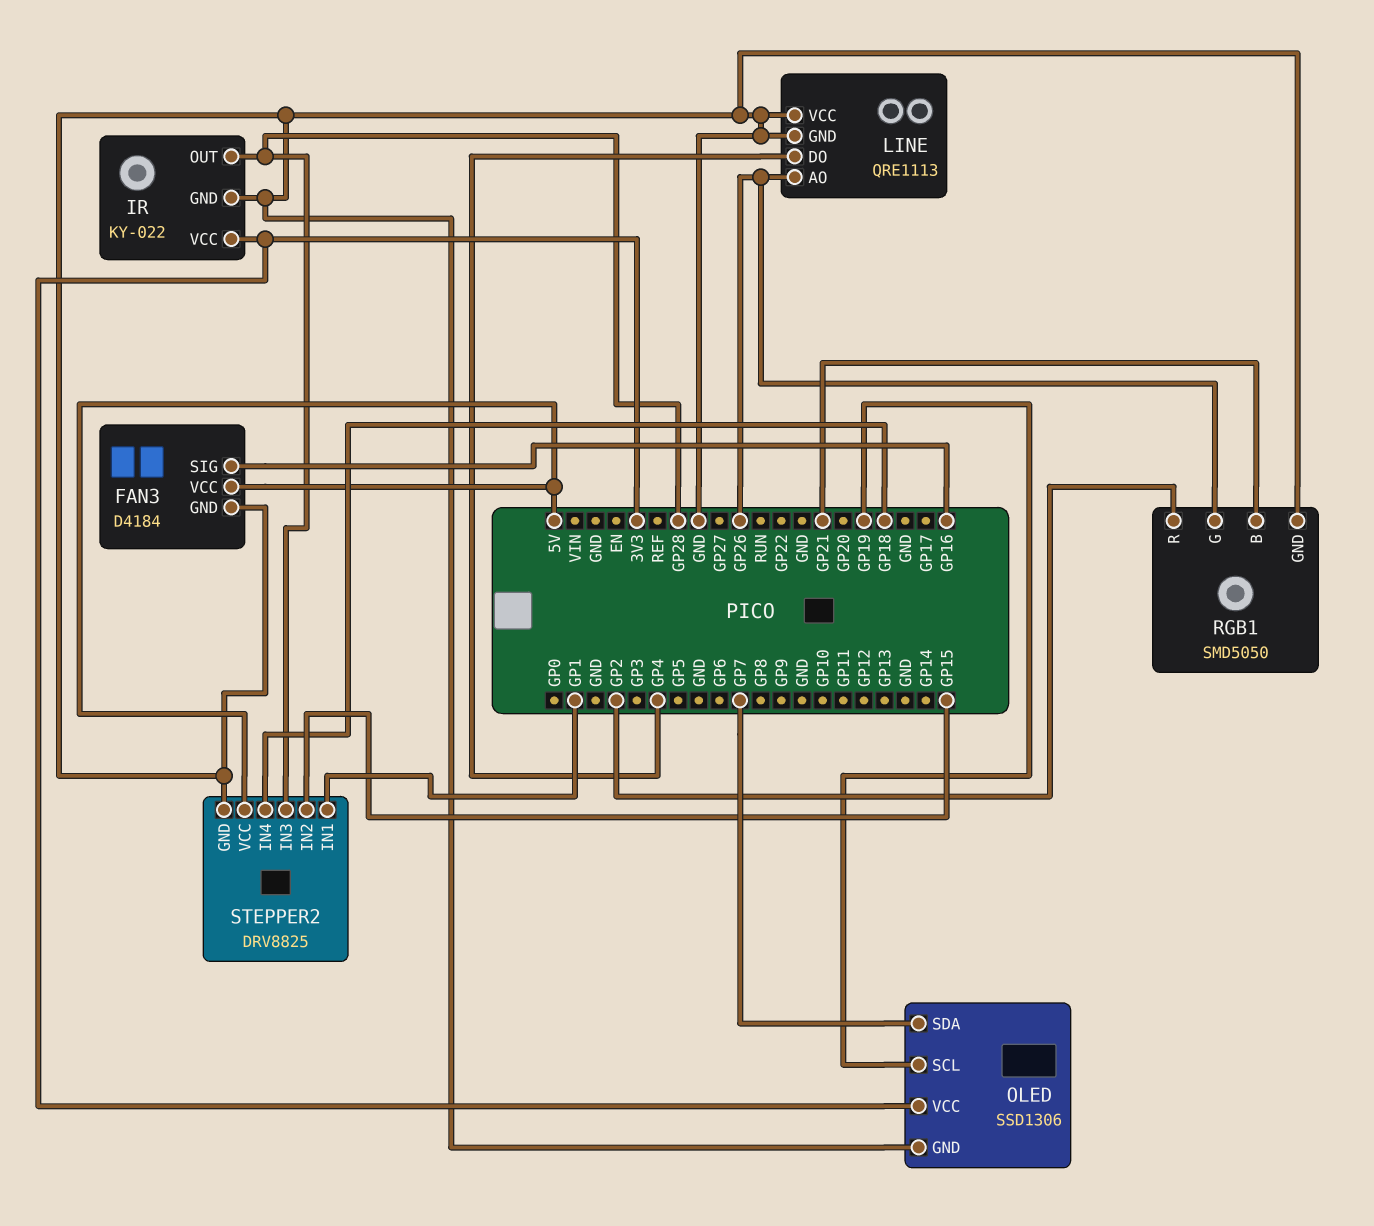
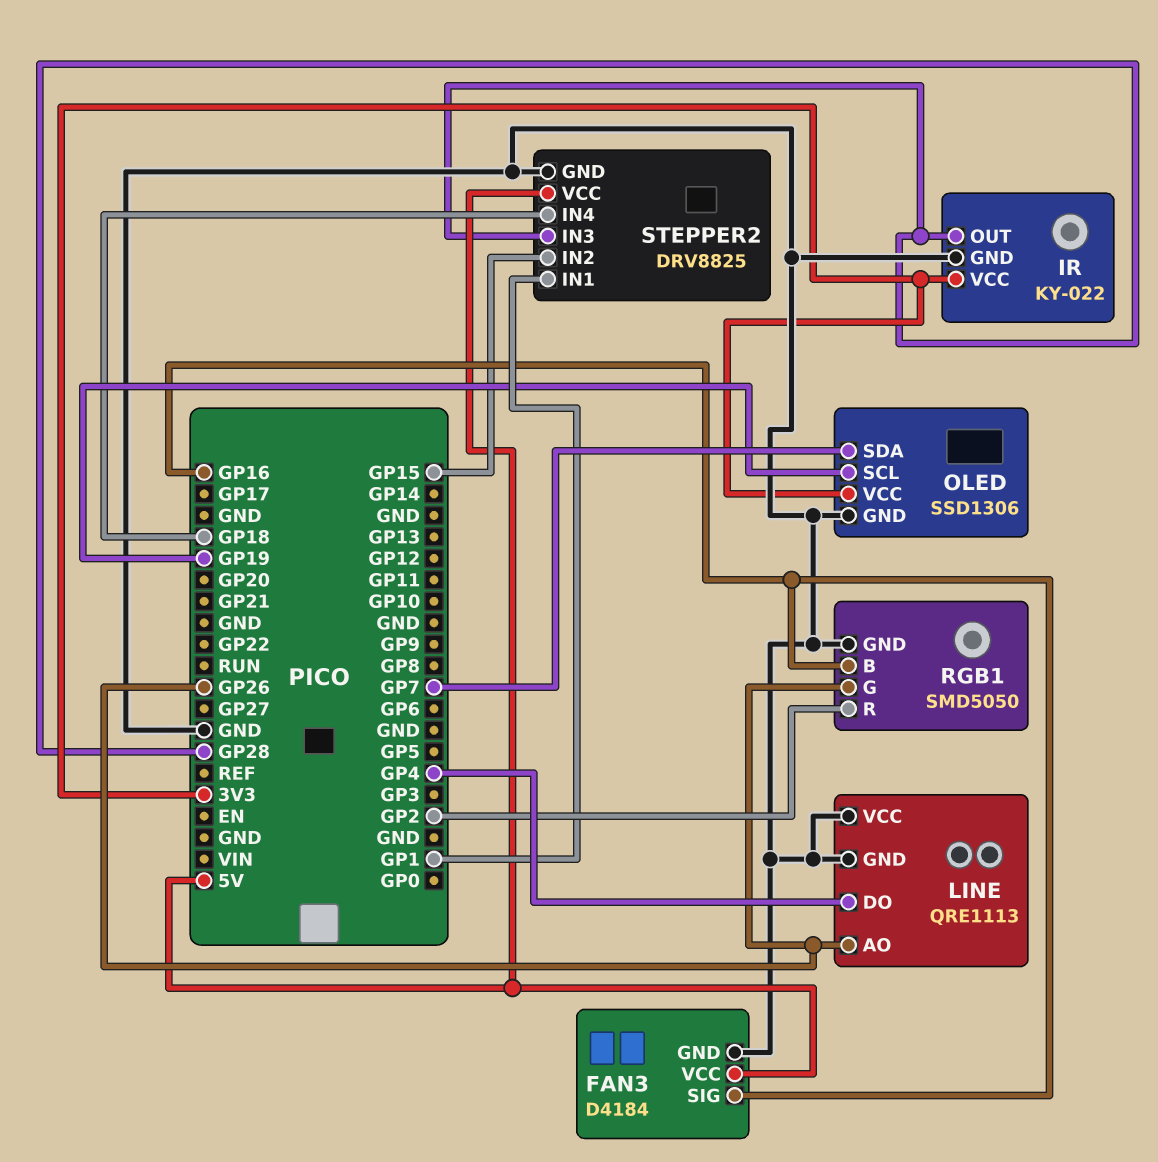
RGB1 pin B: GP21 -> GP16

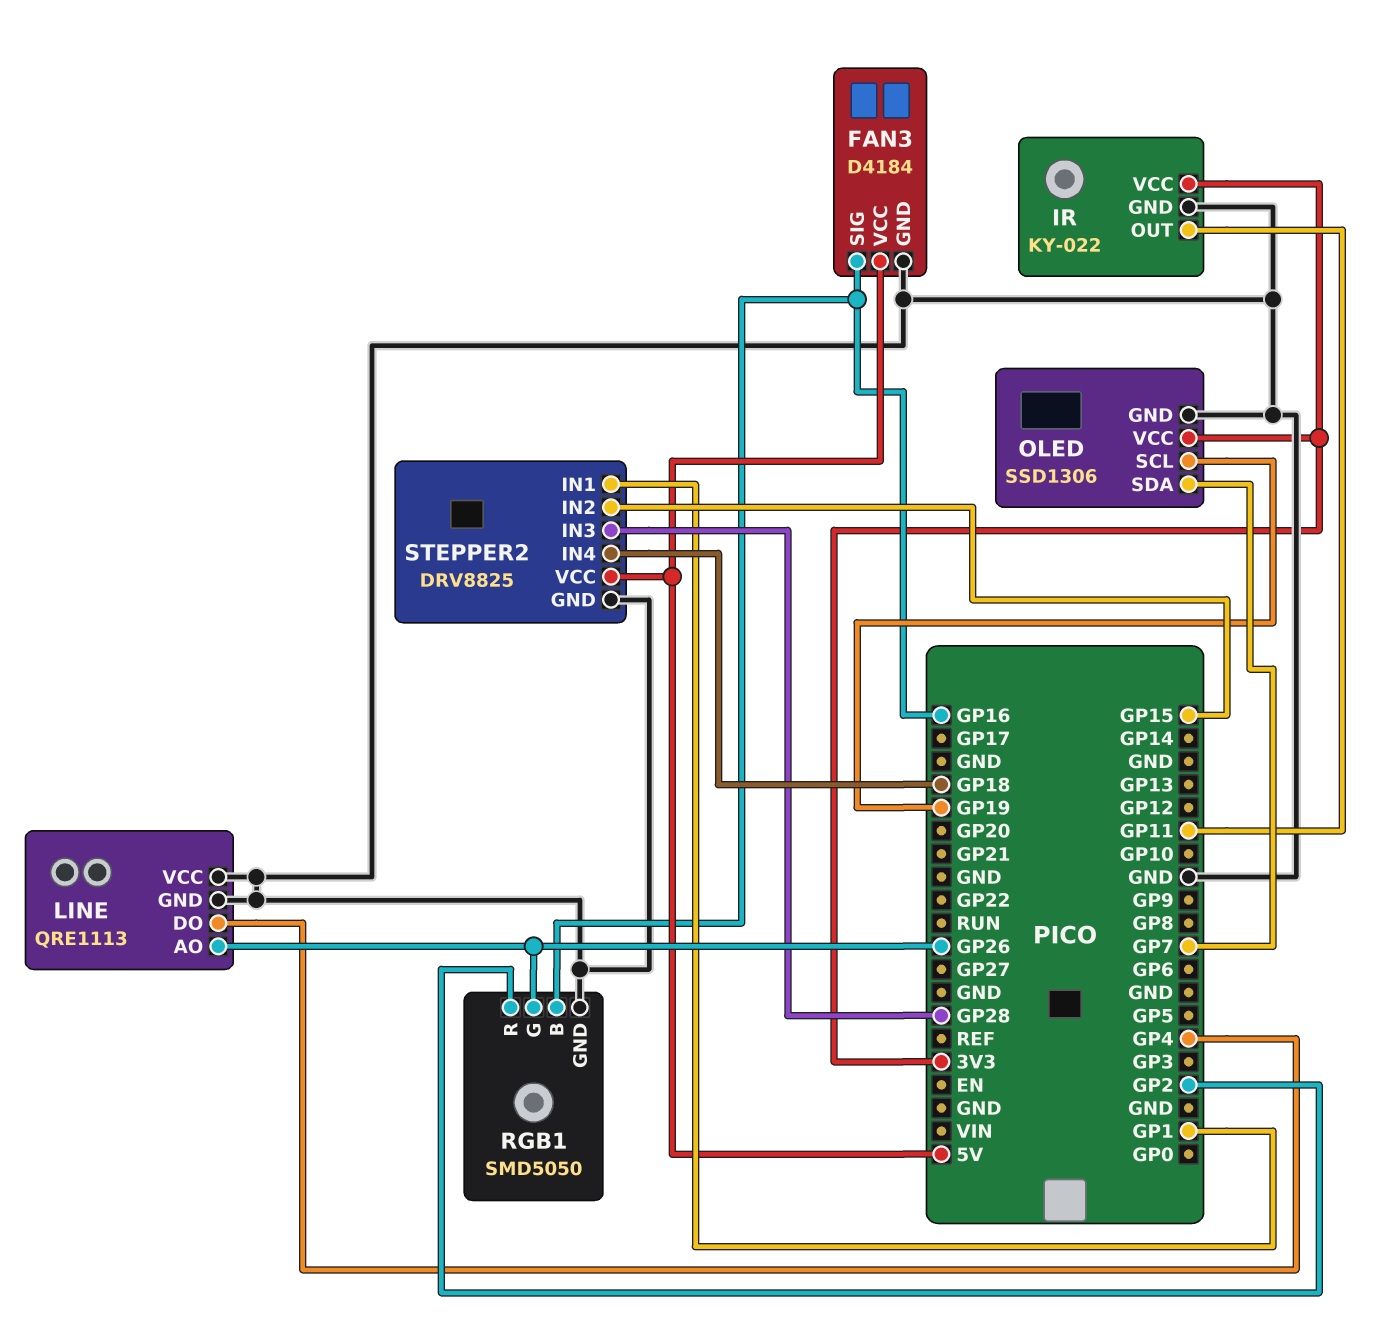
IR pin OUT: GP28 -> GP11

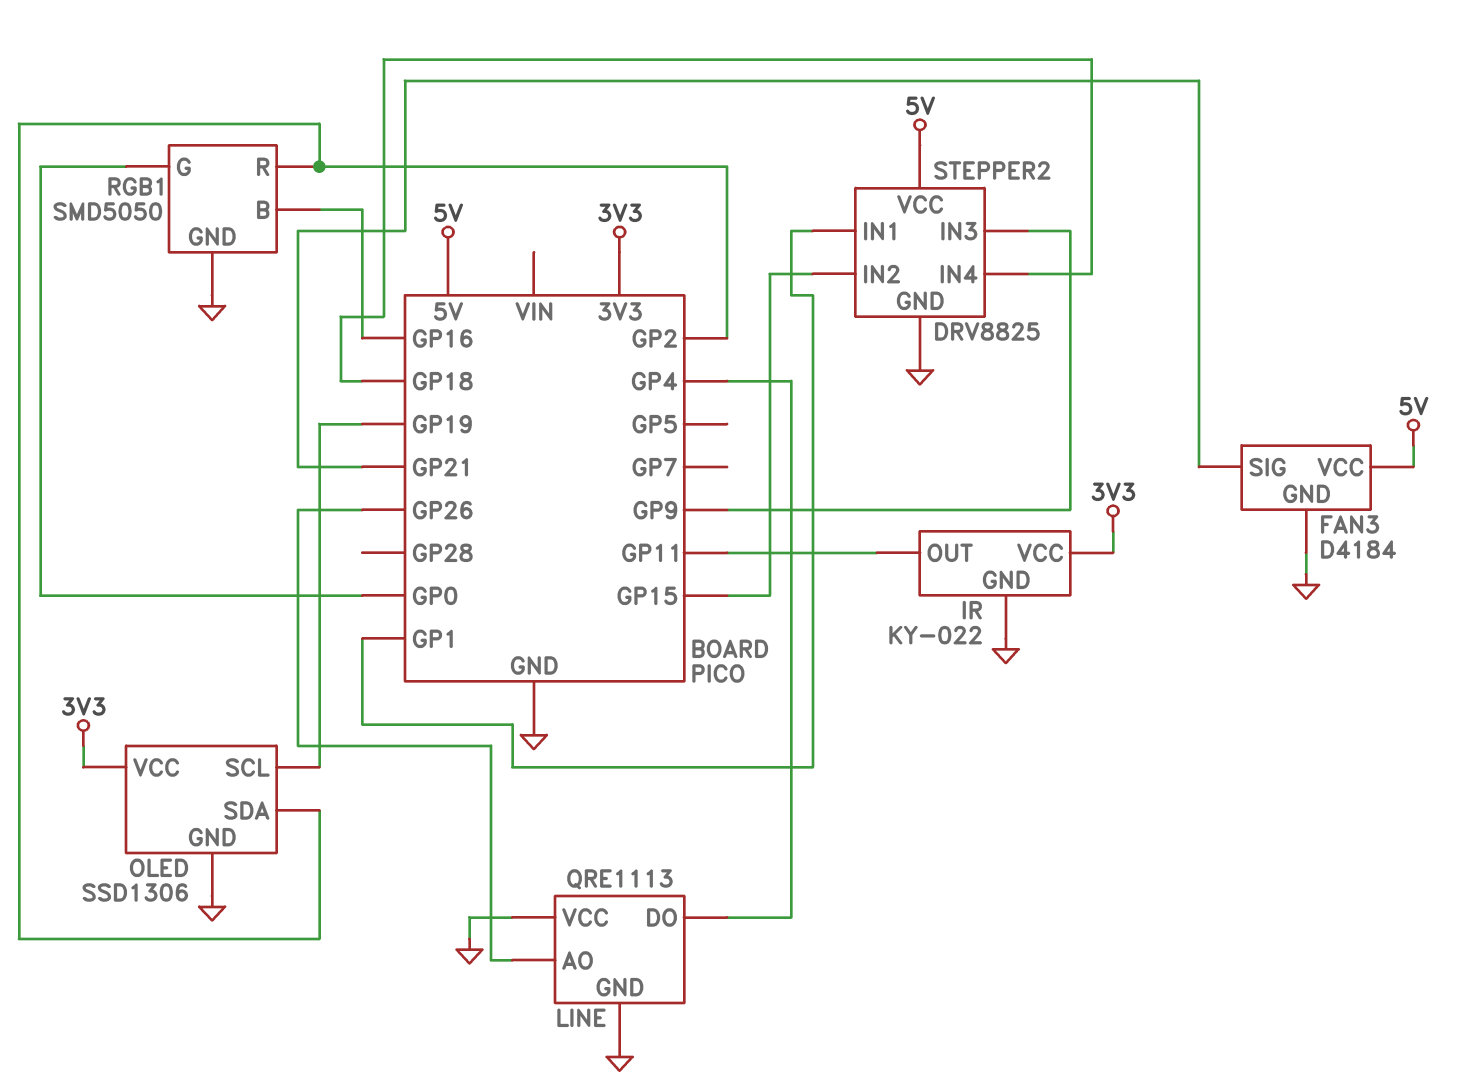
FAN3 pin SIG: GP16 -> GP21
OLED pin SDA: GP7 -> GP2
RGB1 pin G: GP26 -> GP0
STEPPER2 pin IN3: GP28 -> GP9

